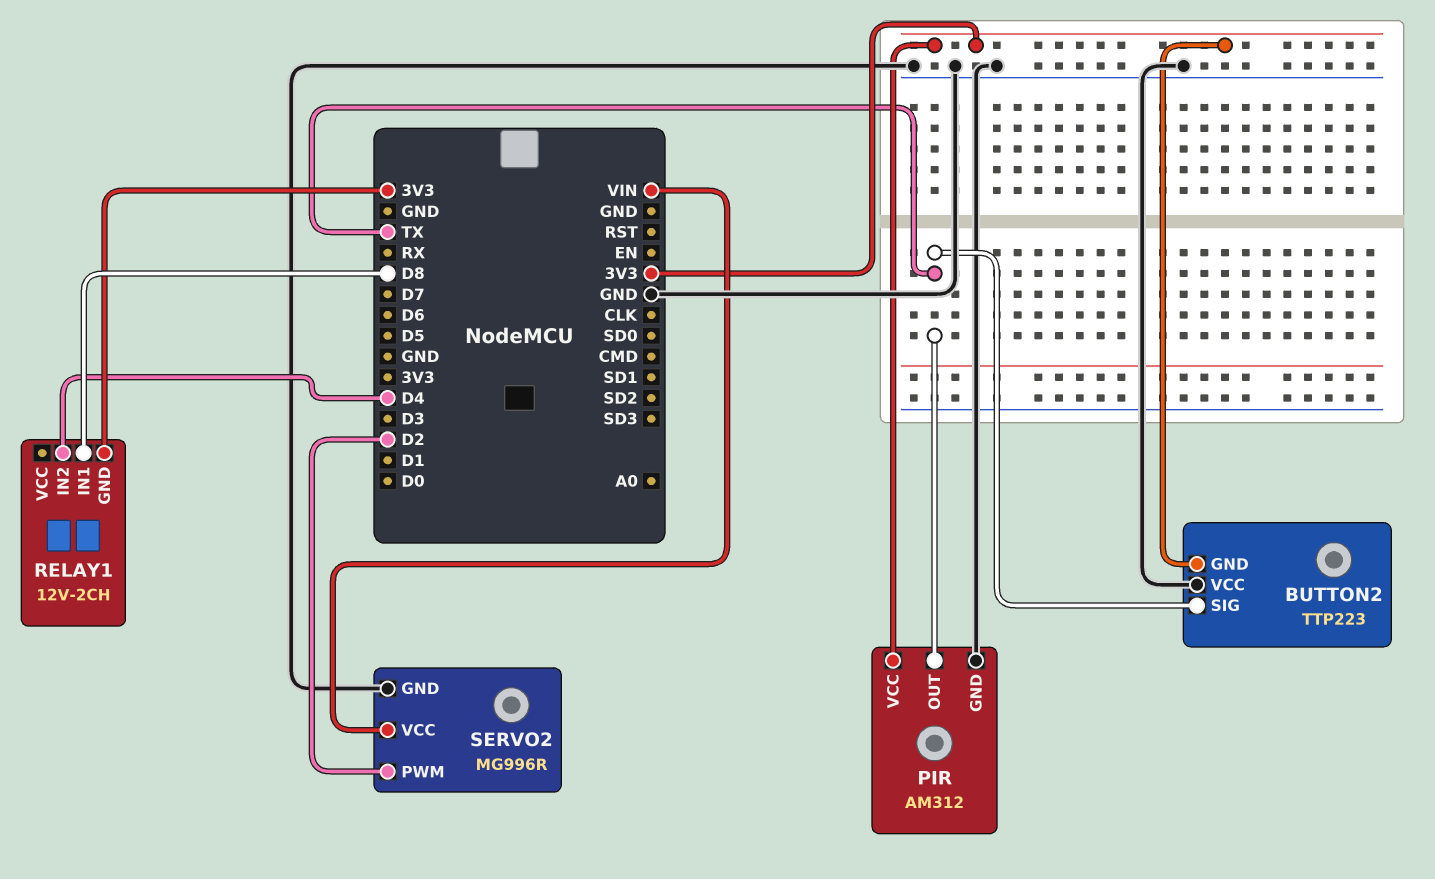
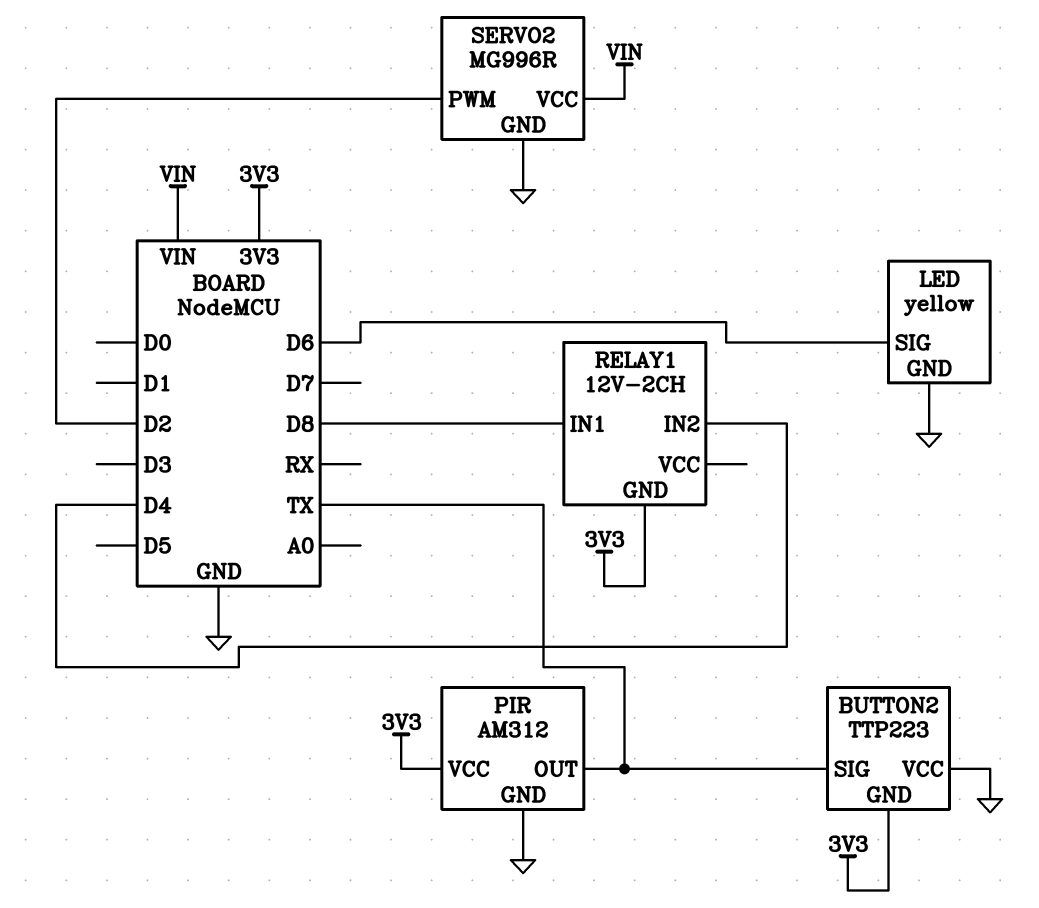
LED: none -> yellow
LED pin GND: none -> GND
LED pin SIG: none -> D6

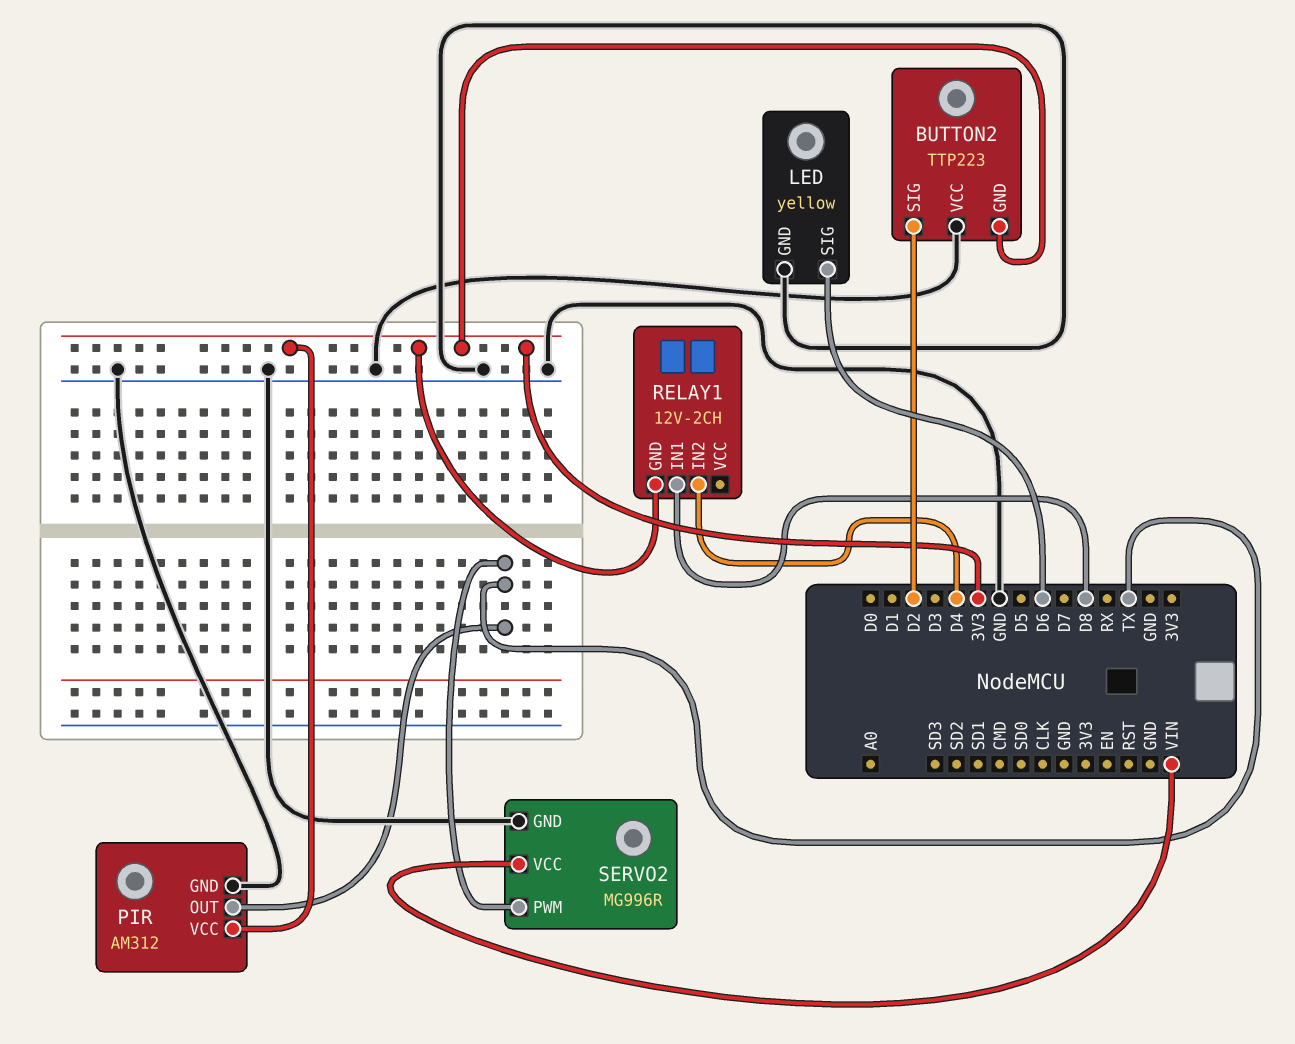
BUTTON2 pin SIG: TX -> D2
SERVO2 pin PWM: D2 -> TX

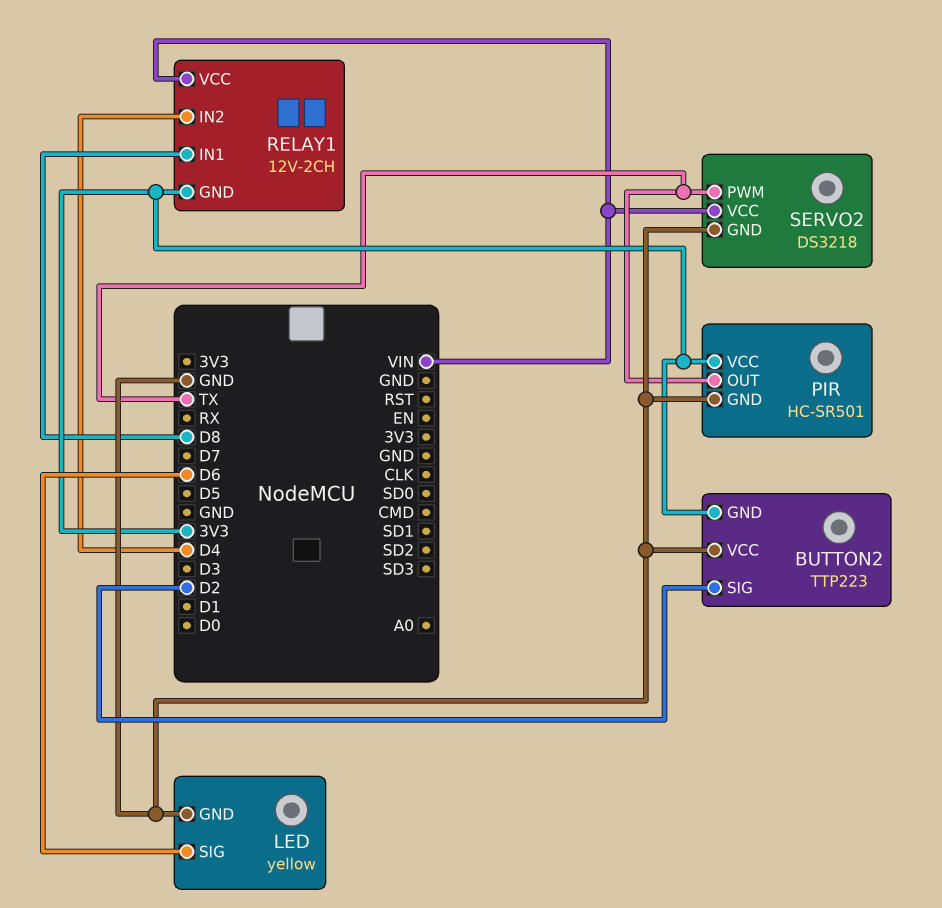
PIR: AM312 -> HC-SR501
RELAY1 pin VCC: none -> VIN
SERVO2: MG996R -> DS3218

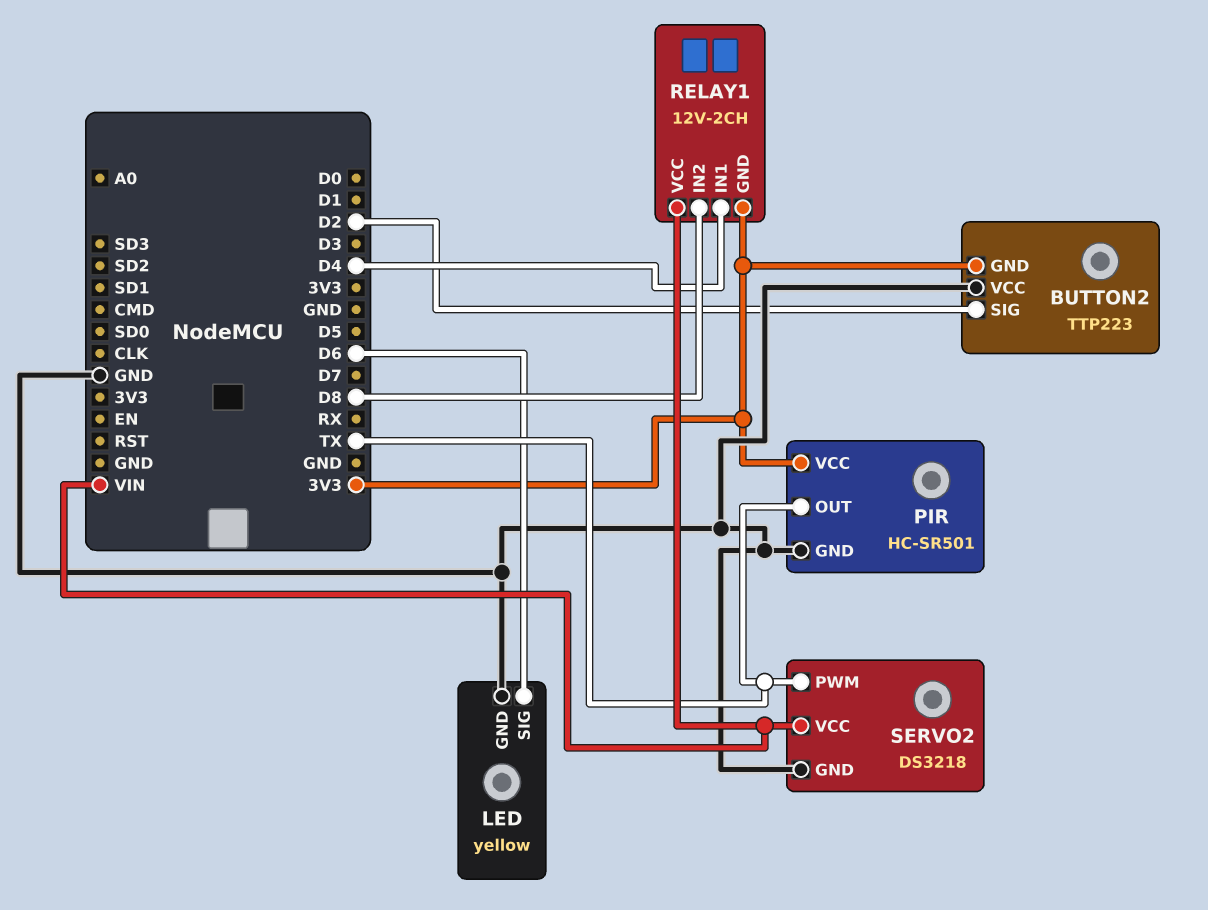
RELAY1 pin IN1: D8 -> D4
RELAY1 pin IN2: D4 -> D8

